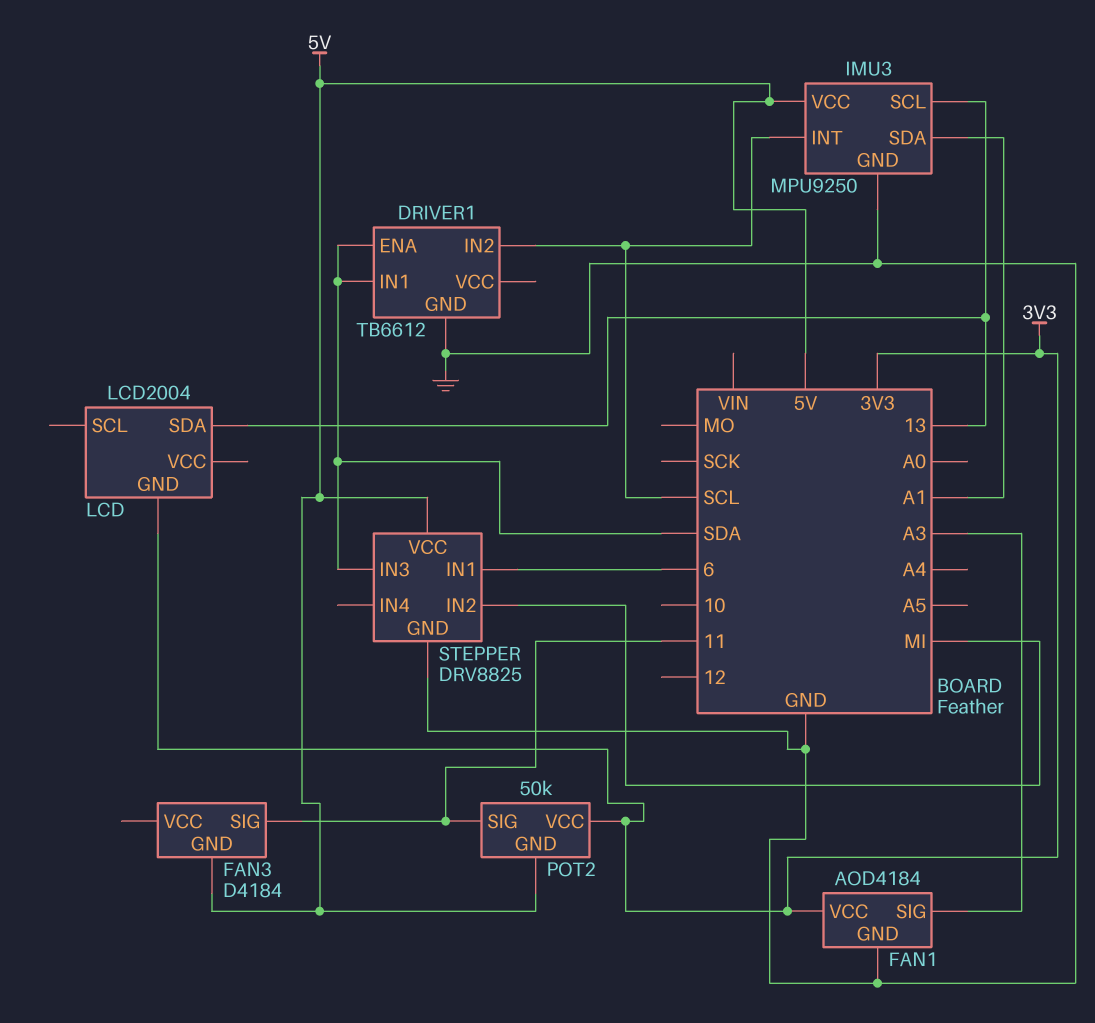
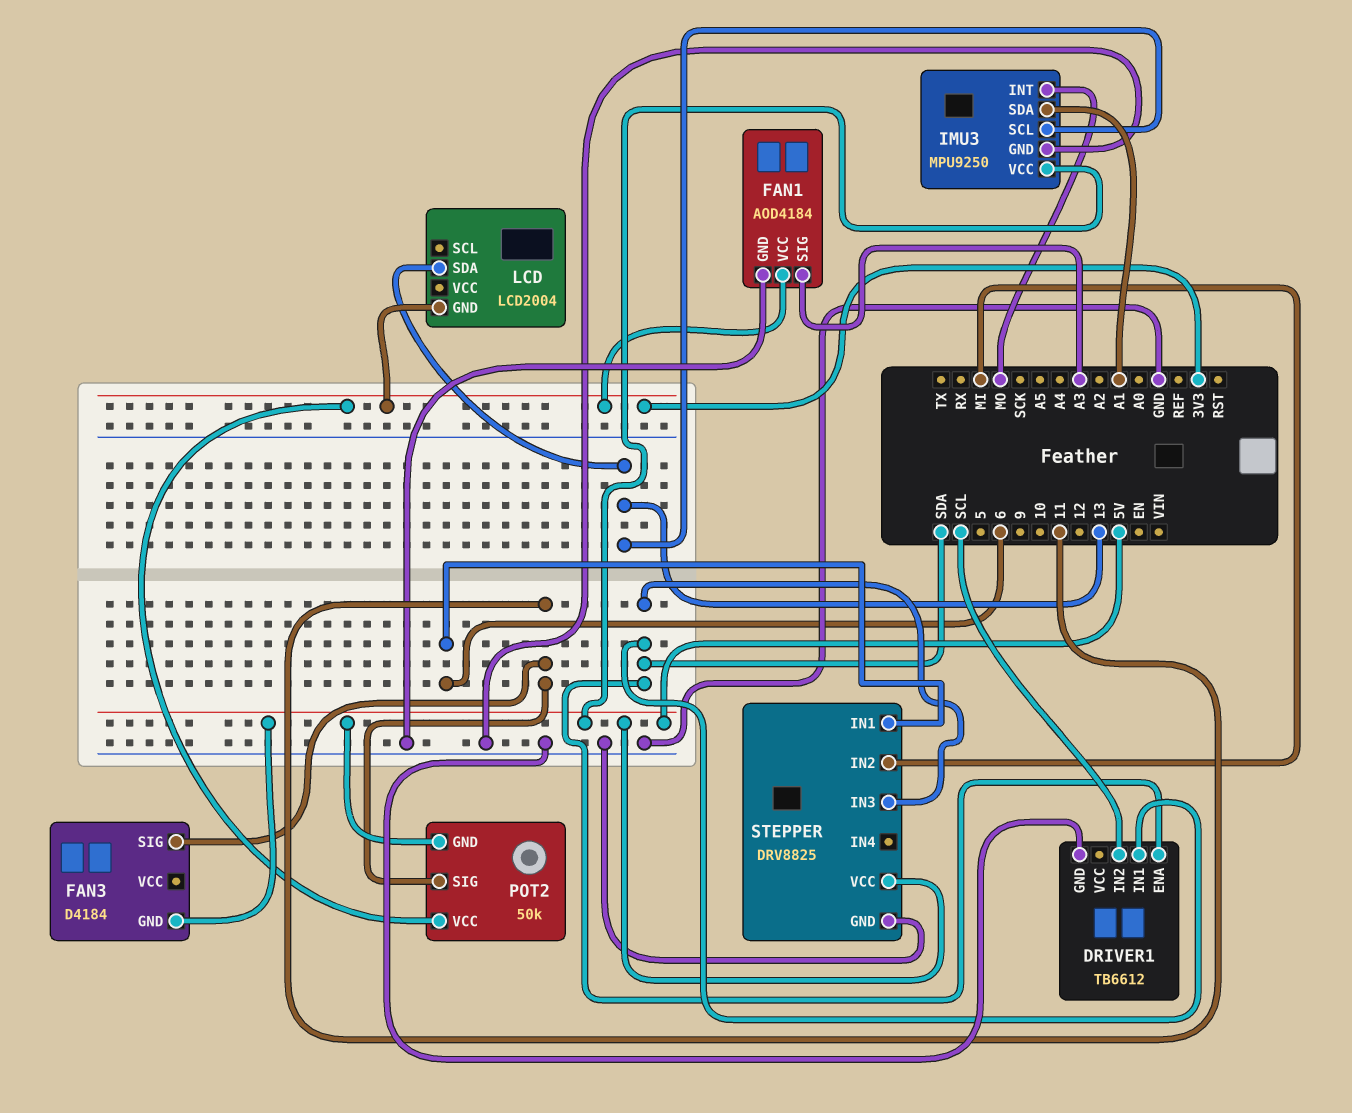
IMU3 pin INT: SCL -> MO

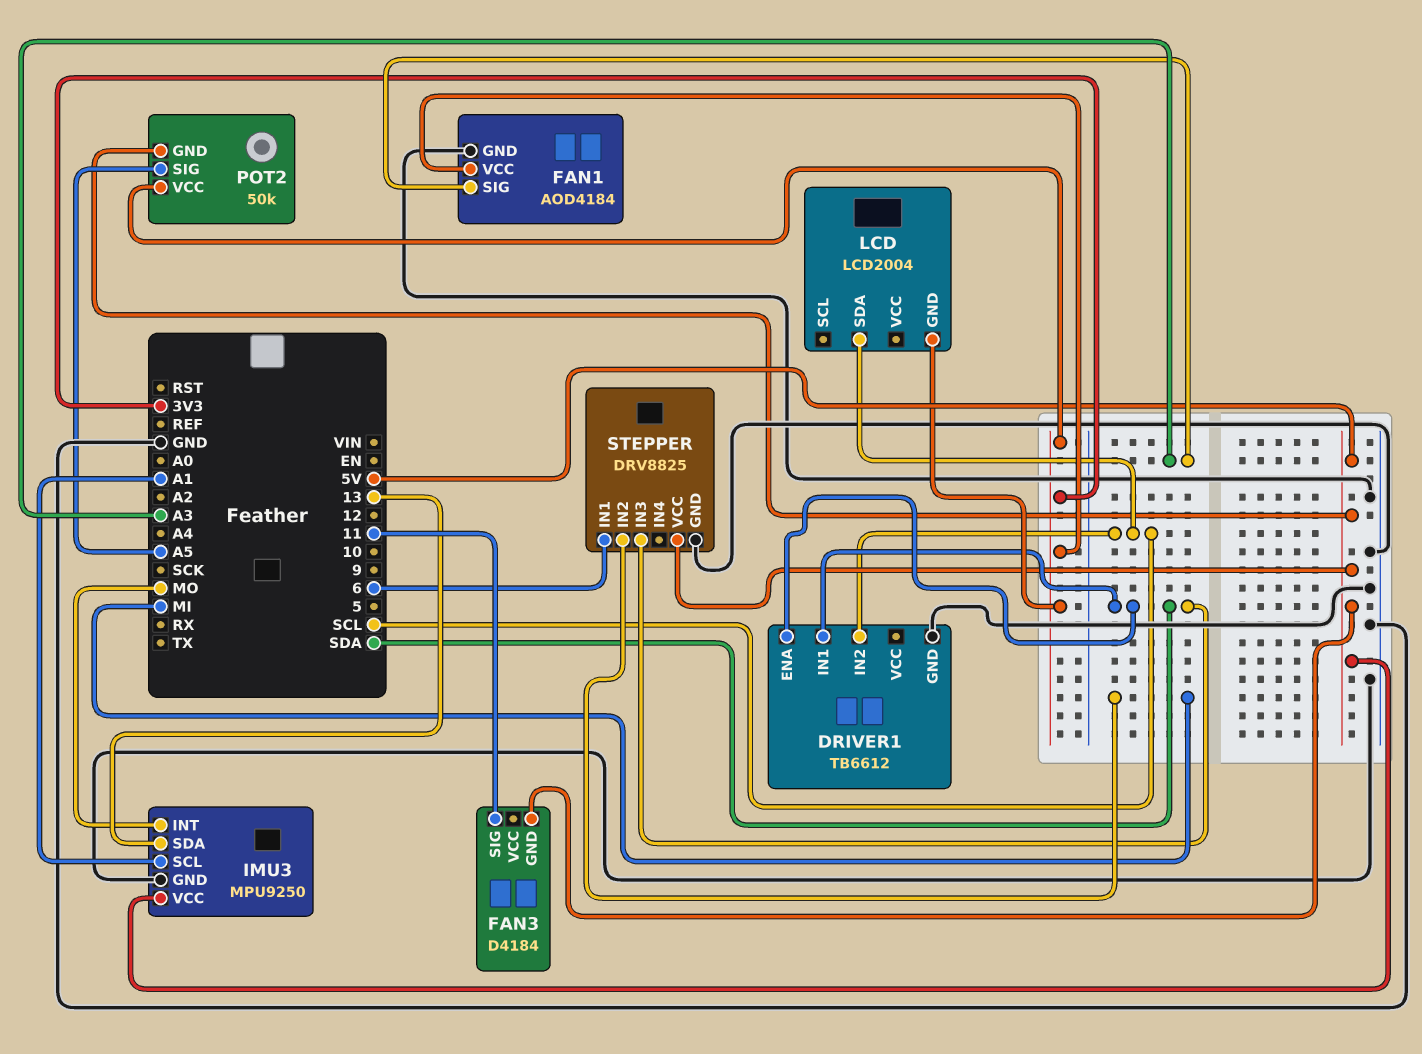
IMU3 pin SCL: 13 -> A1
IMU3 pin SDA: A1 -> 13
LCD pin SDA: 13 -> SCL
POT2 pin SIG: 11 -> A5

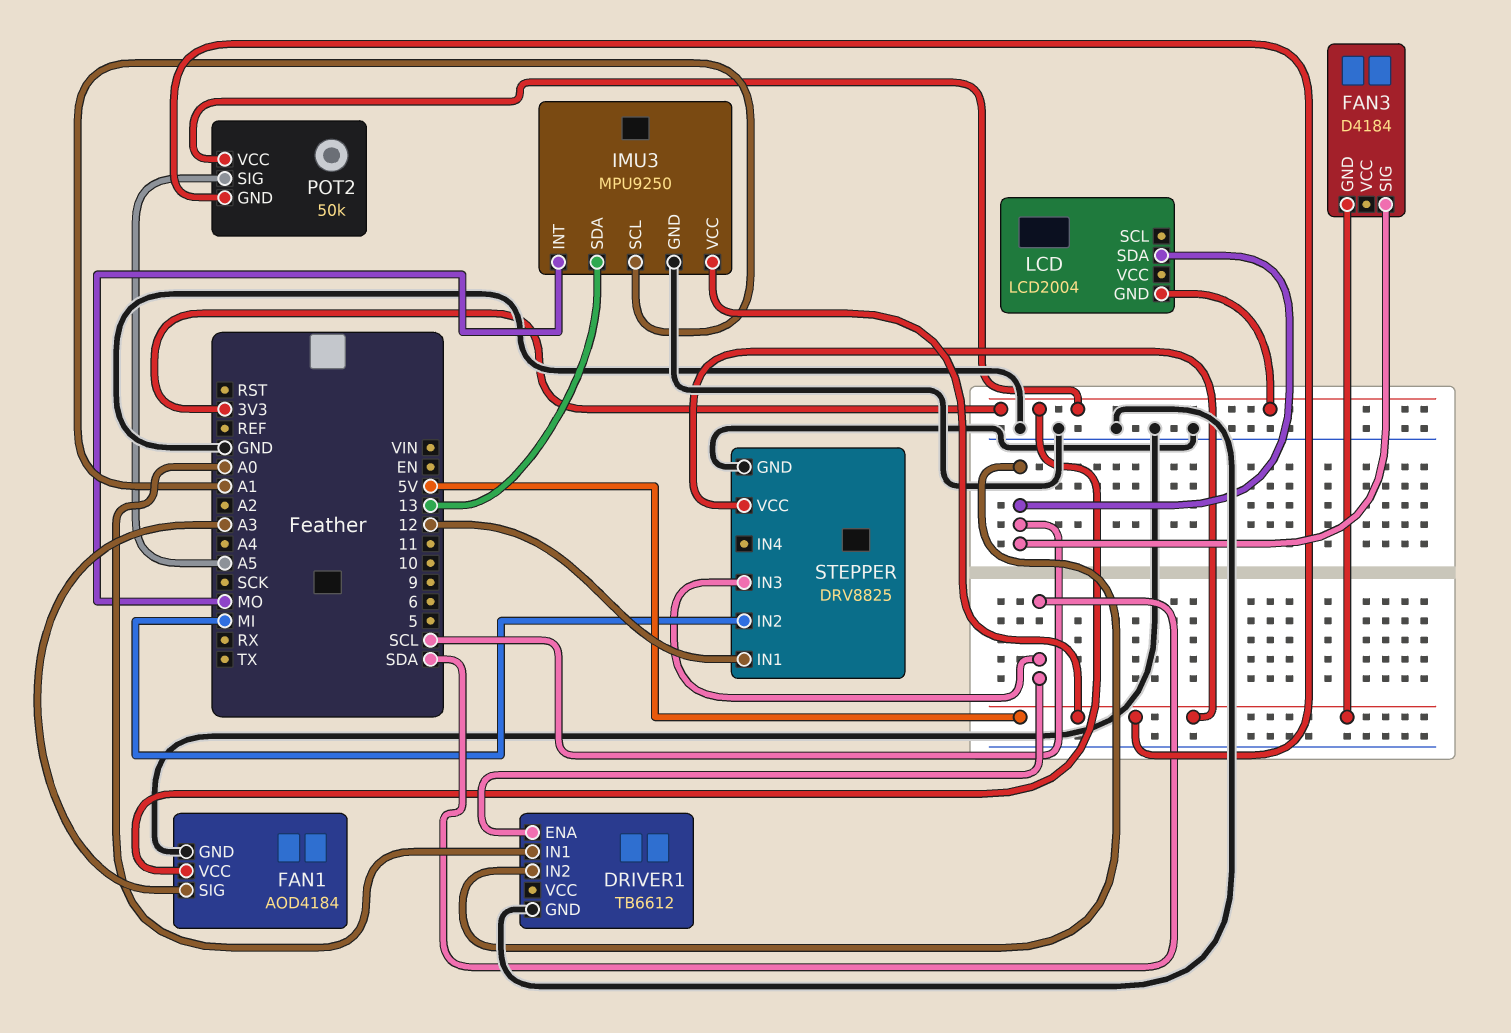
DRIVER1 pin IN1: SDA -> A0
FAN3 pin SIG: 11 -> SCL
STEPPER pin IN1: 6 -> 12

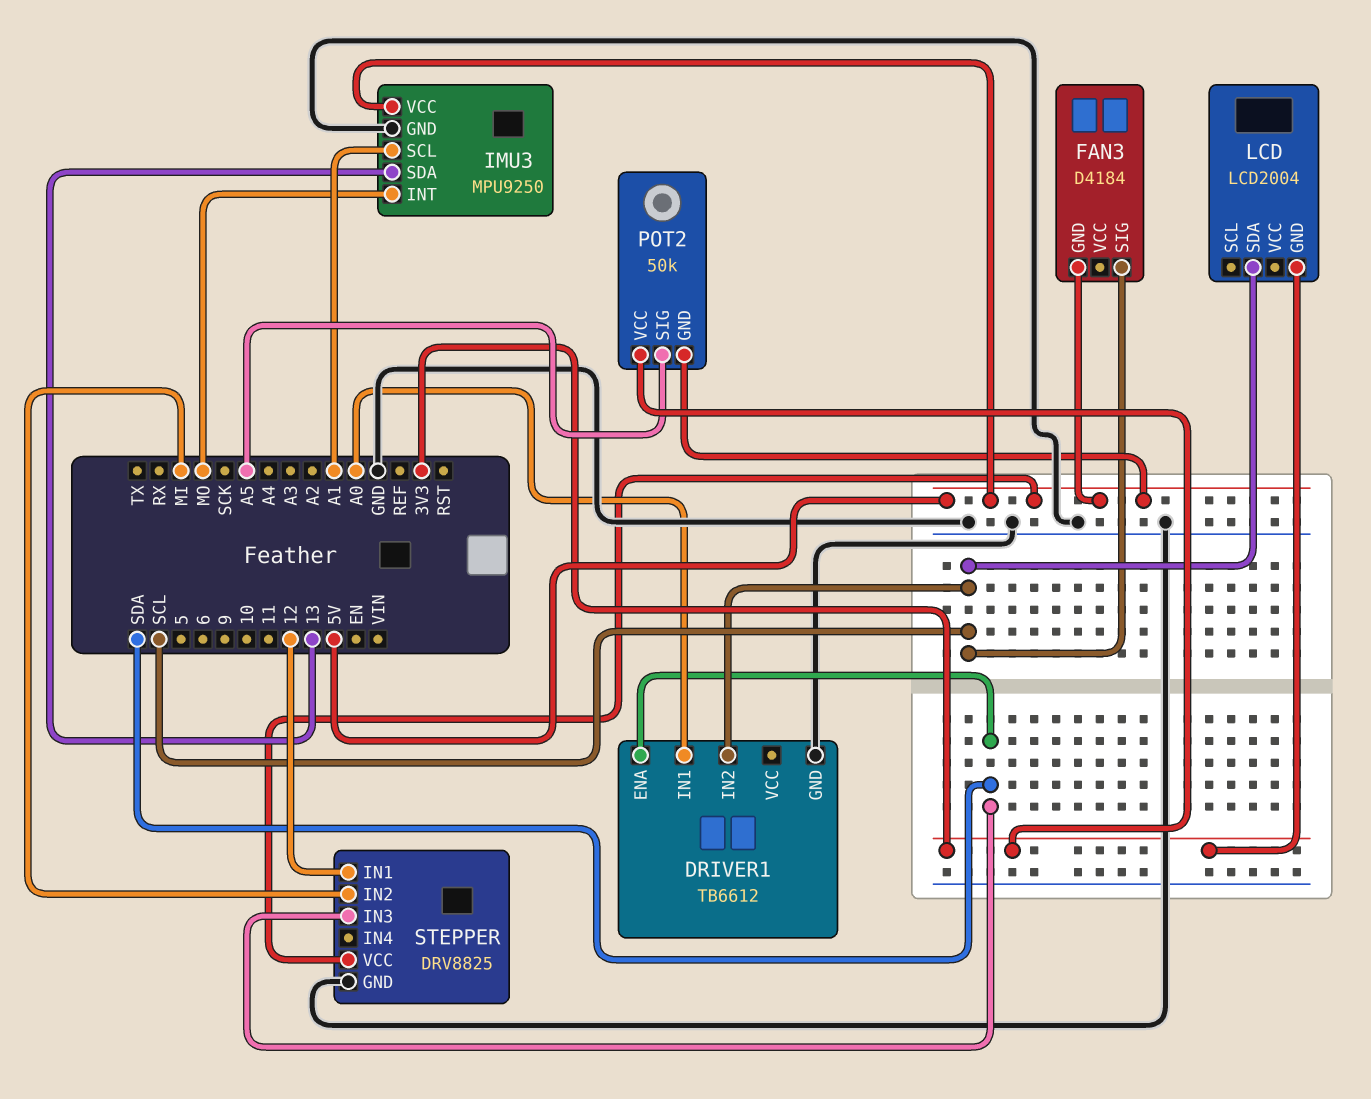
FAN1: AOD4184 -> none
FAN1 pin GND: GND -> none
FAN1 pin SIG: A3 -> none
FAN1 pin VCC: 3V3 -> none

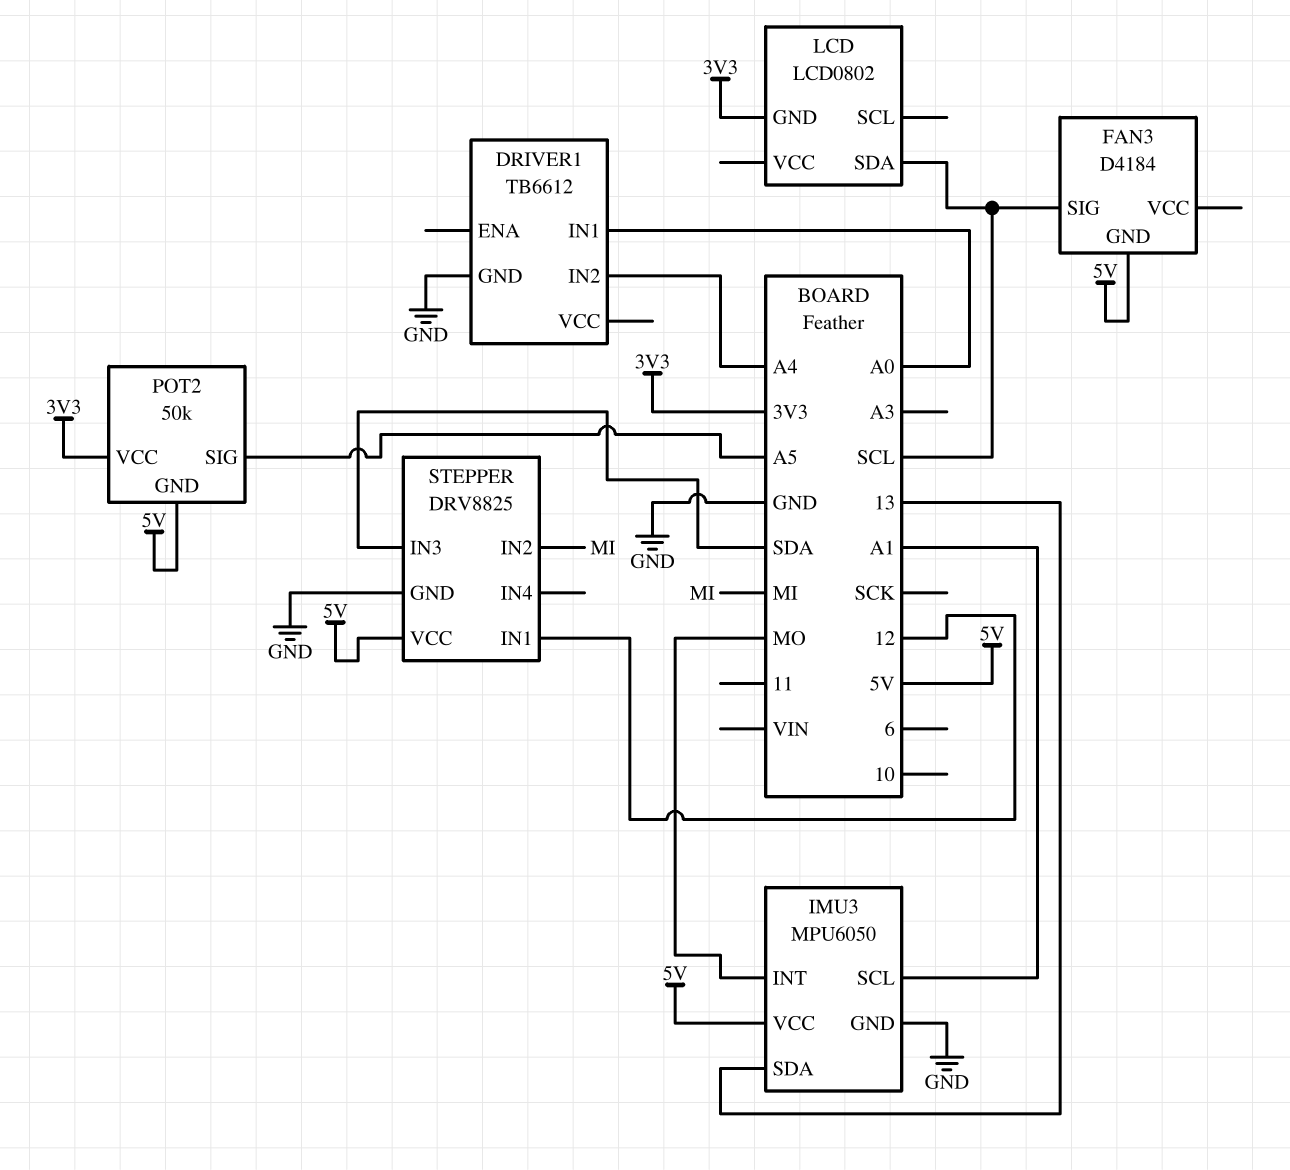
DRIVER1 pin ENA: SDA -> none
DRIVER1 pin IN2: SCL -> A4
IMU3: MPU9250 -> MPU6050
LCD: LCD2004 -> LCD0802

